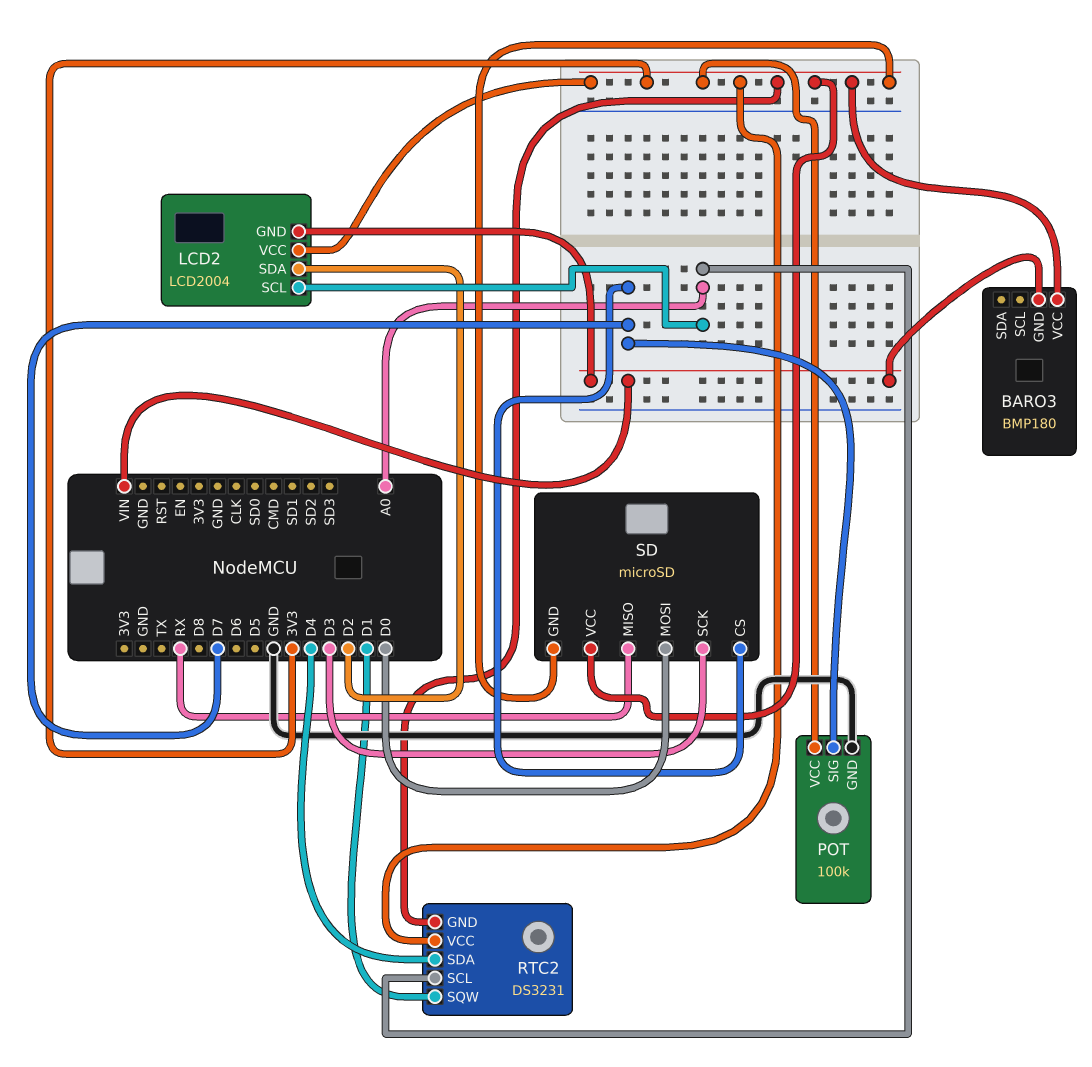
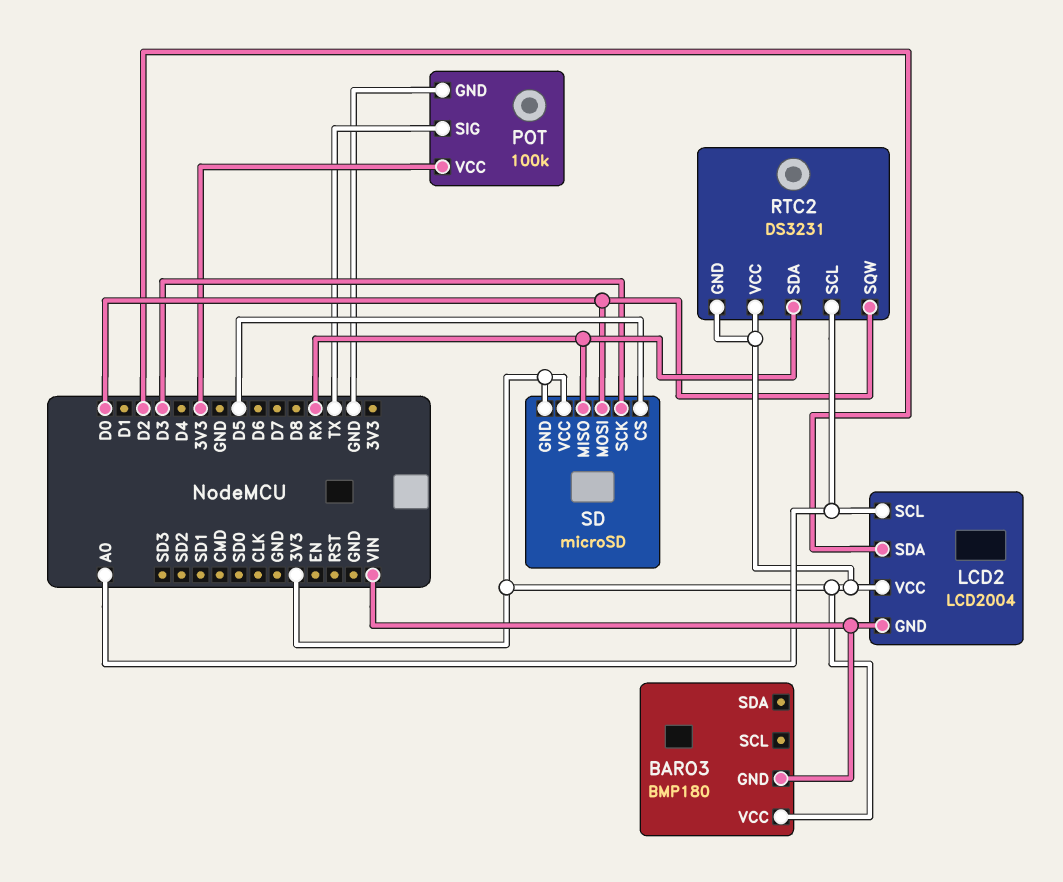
POT pin SIG: D7 -> TX
RTC2 pin SDA: D4 -> RX
RTC2 pin SQW: D1 -> D0
SD pin CS: D7 -> D5

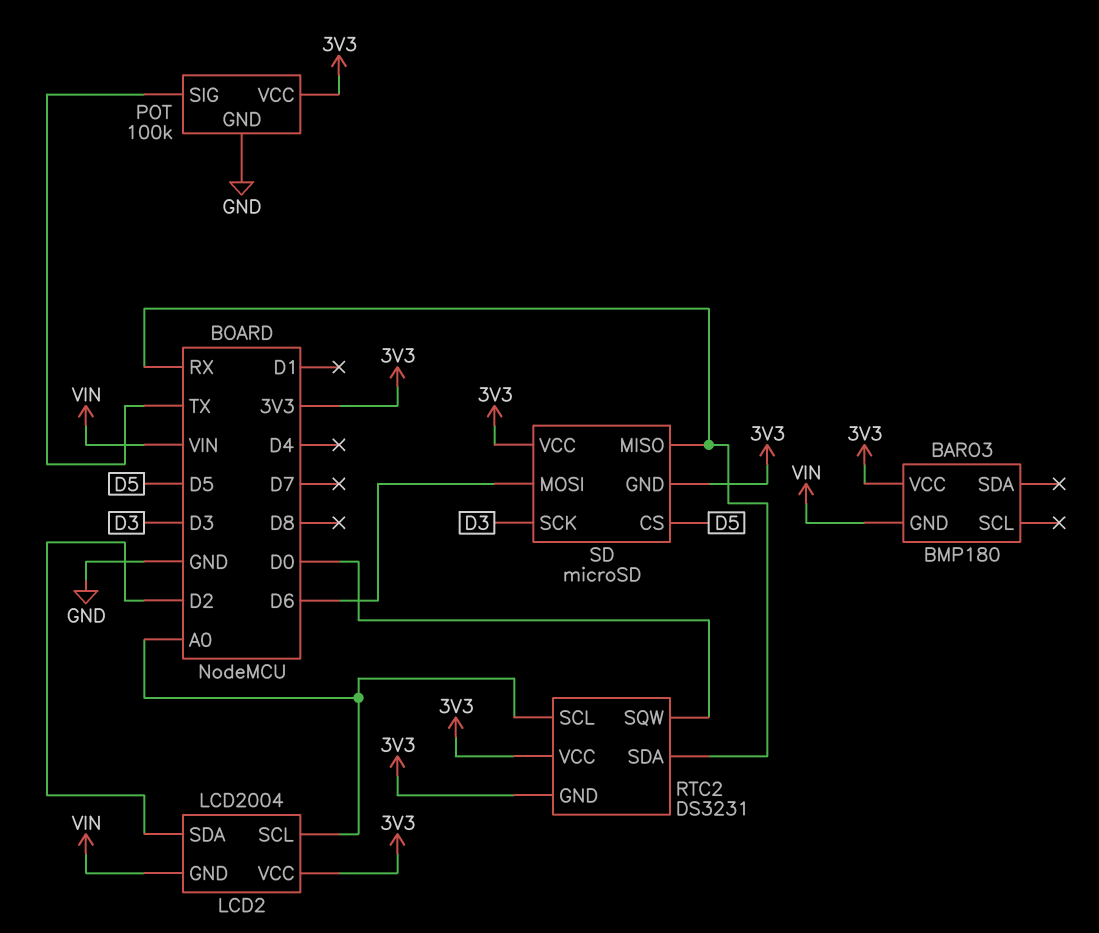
SD pin MOSI: D0 -> D6

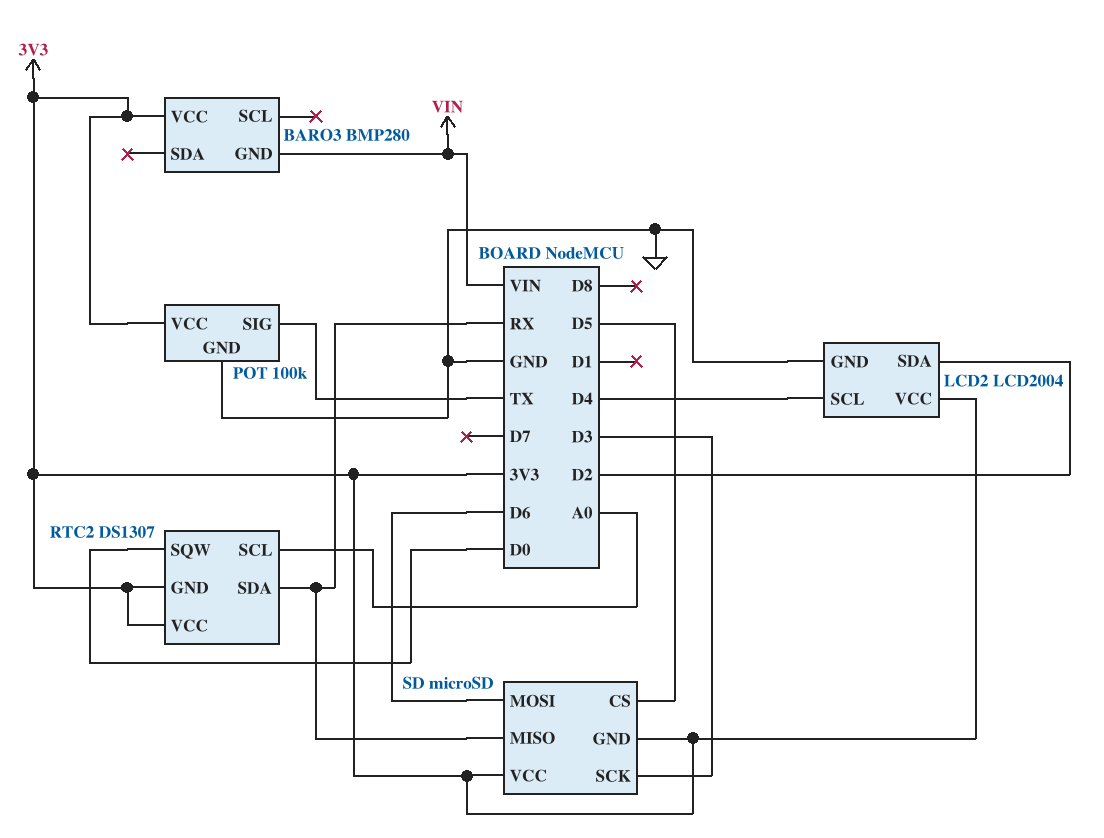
BARO3: BMP180 -> BMP280
LCD2 pin GND: VIN -> GND
LCD2 pin SCL: A0 -> D4
RTC2: DS3231 -> DS1307

